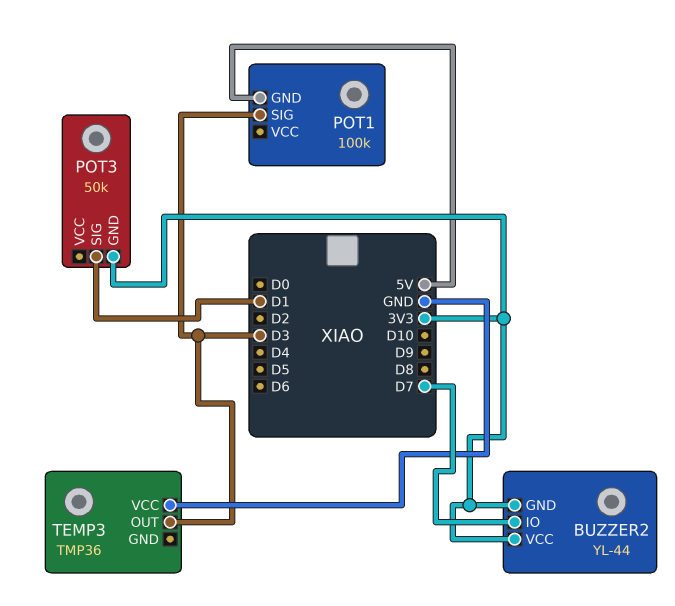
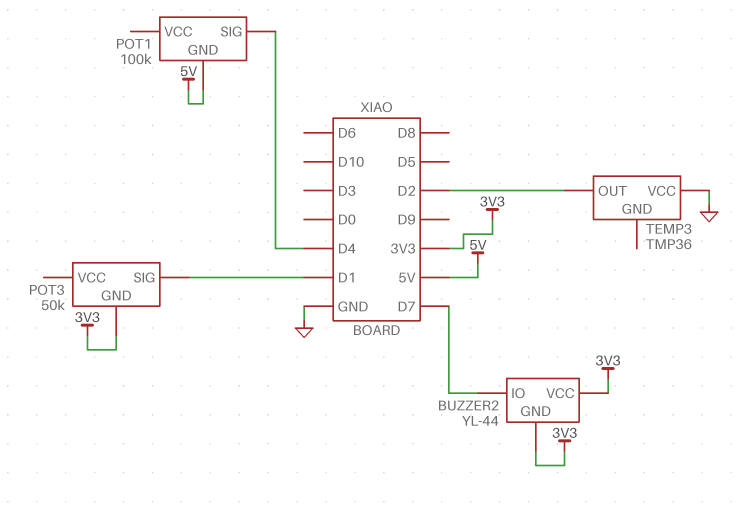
POT1 pin SIG: D3 -> D4
TEMP3 pin OUT: D3 -> D2

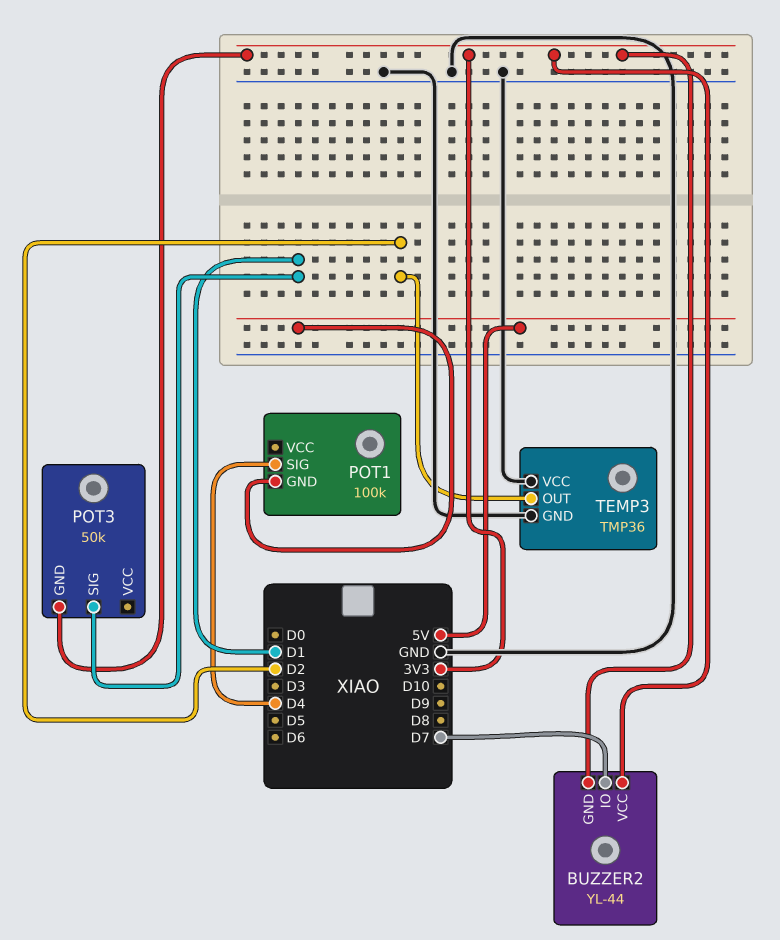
TEMP3 pin GND: none -> GND

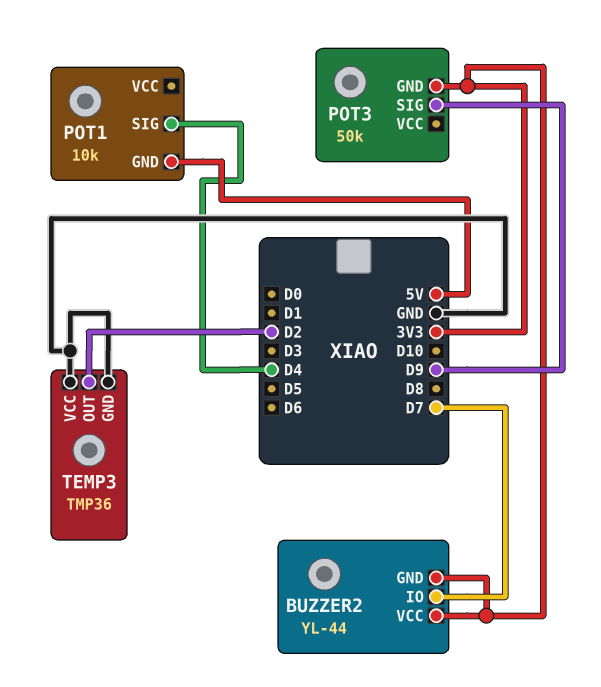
POT1: 100k -> 10k
POT3 pin SIG: D1 -> D9

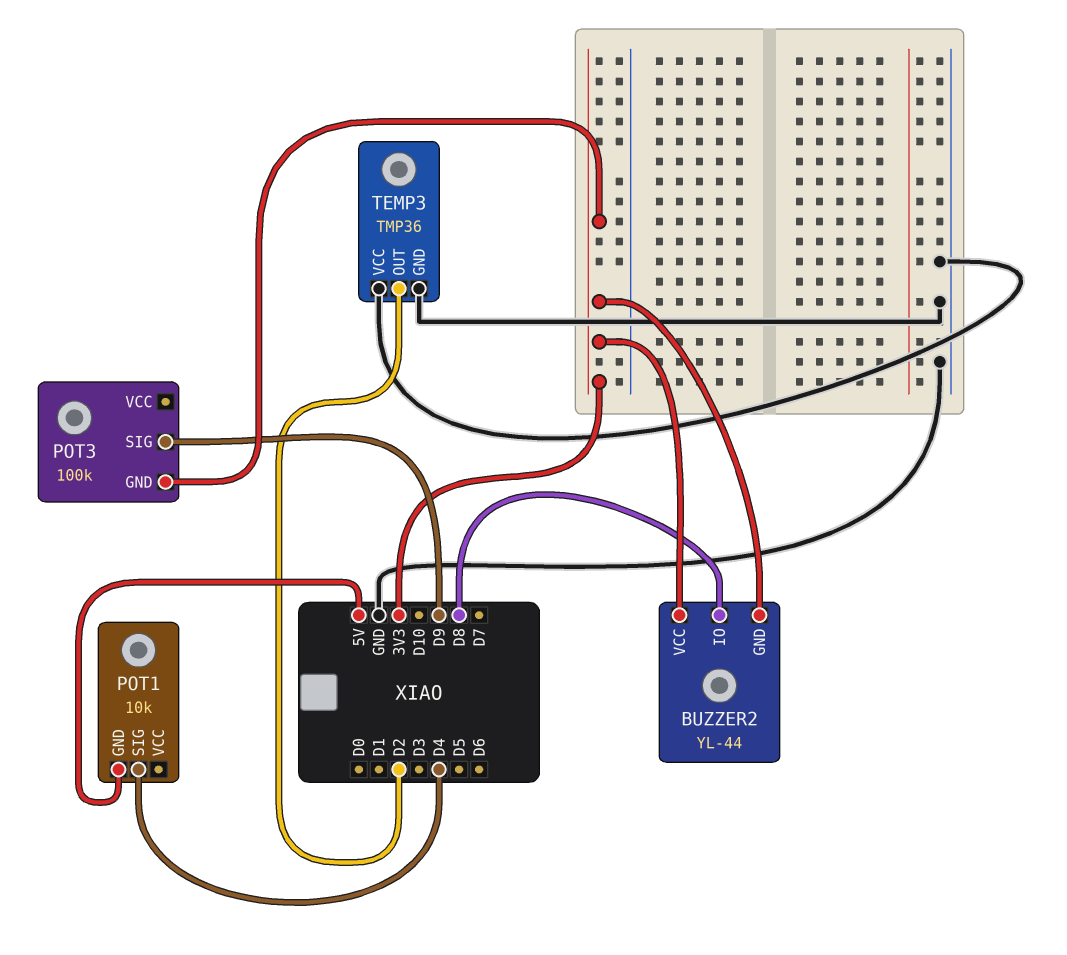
BUZZER2 pin IO: D7 -> D8
POT3: 50k -> 100k

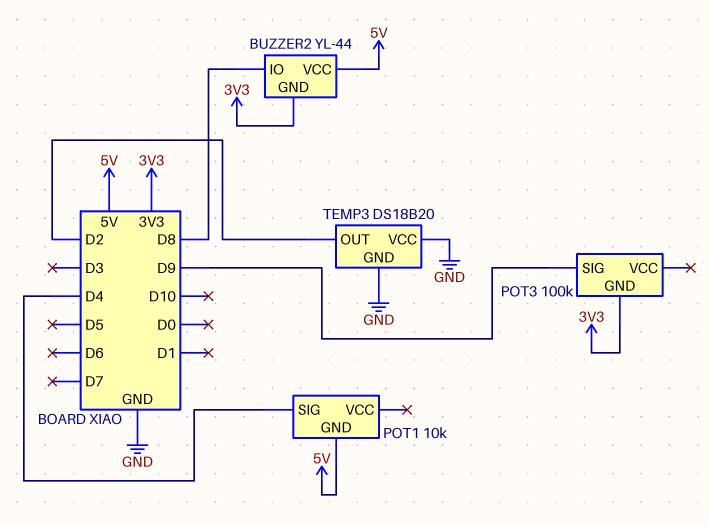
BUZZER2 pin VCC: 3V3 -> 5V
TEMP3: TMP36 -> DS18B20

